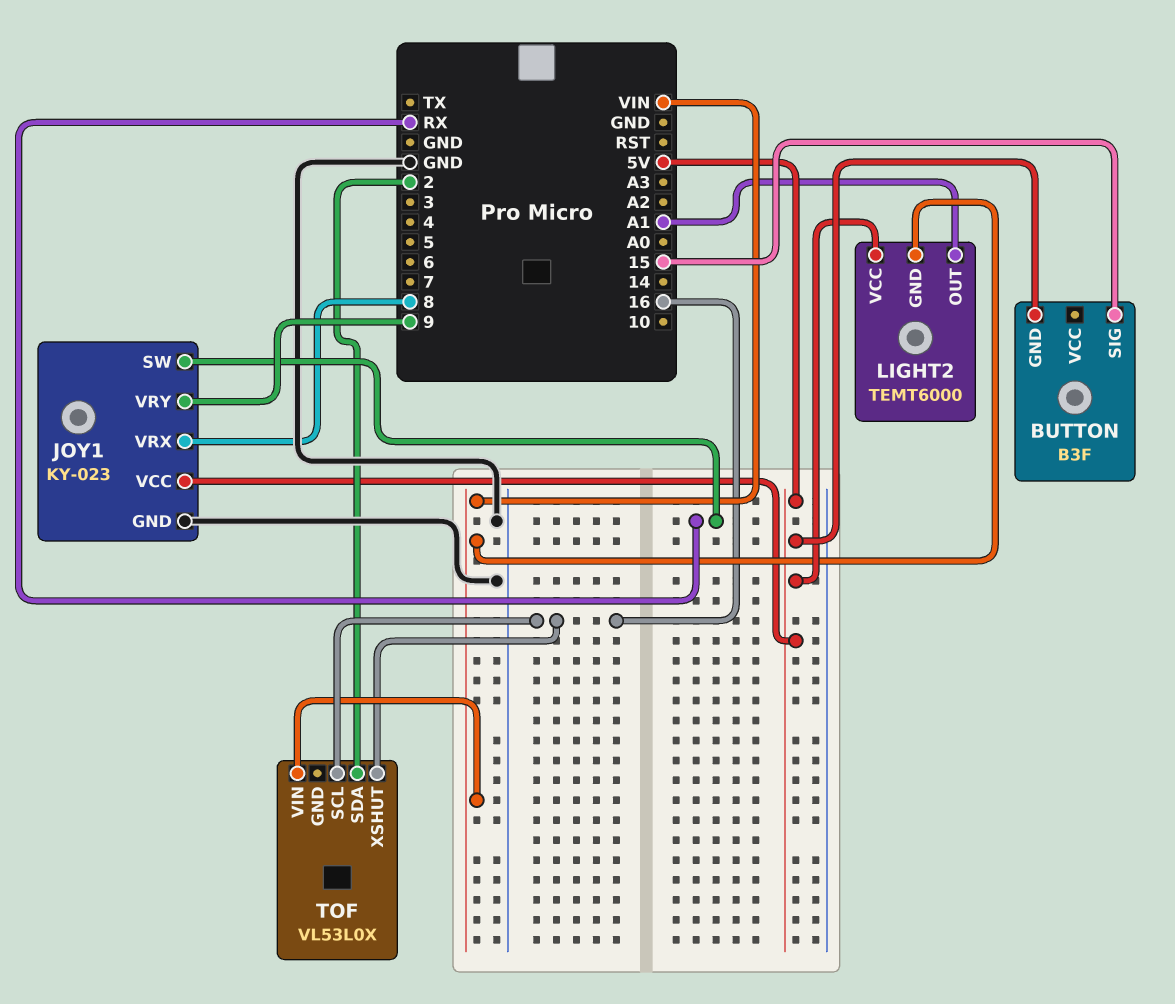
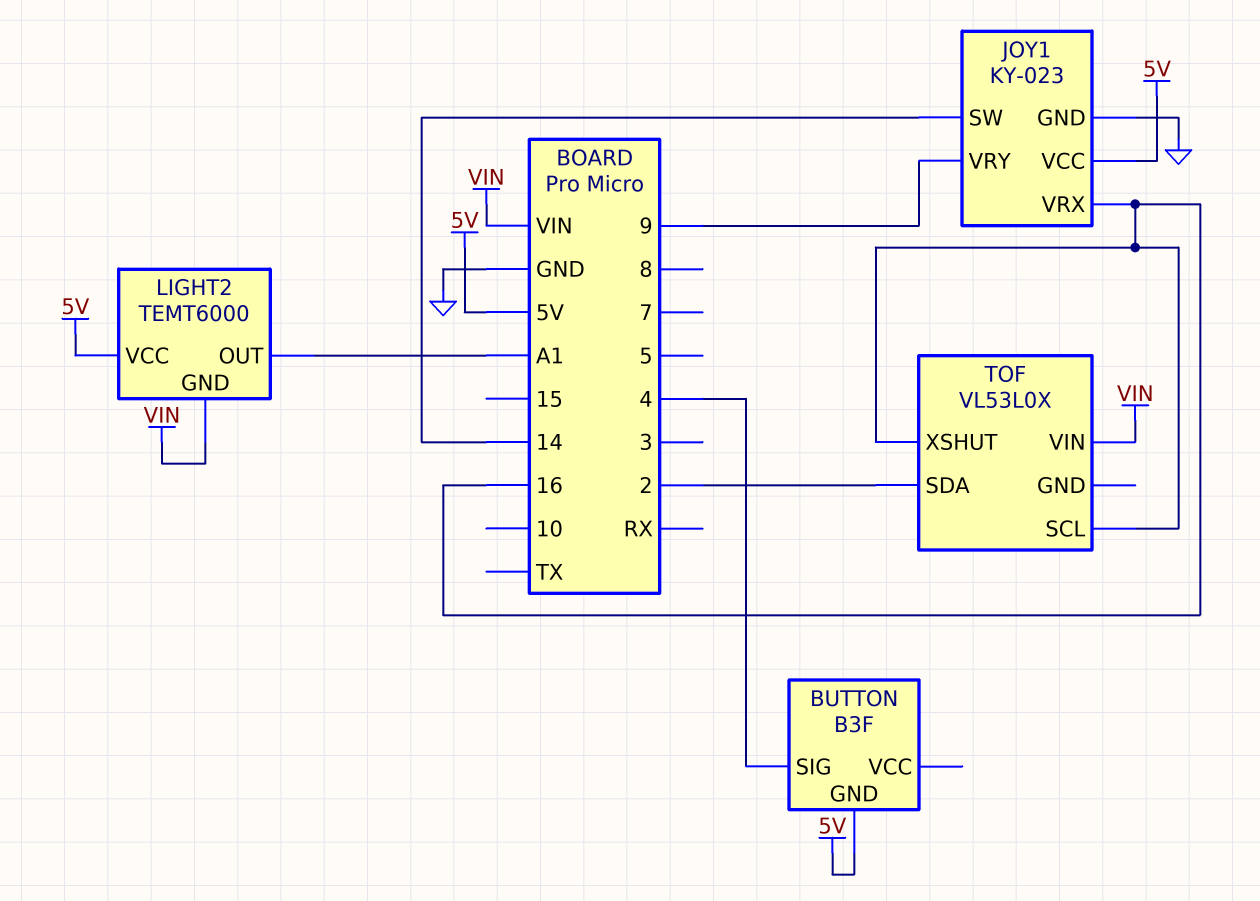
BUTTON pin SIG: 15 -> 4
JOY1 pin SW: RX -> 14
JOY1 pin VRX: 8 -> 16

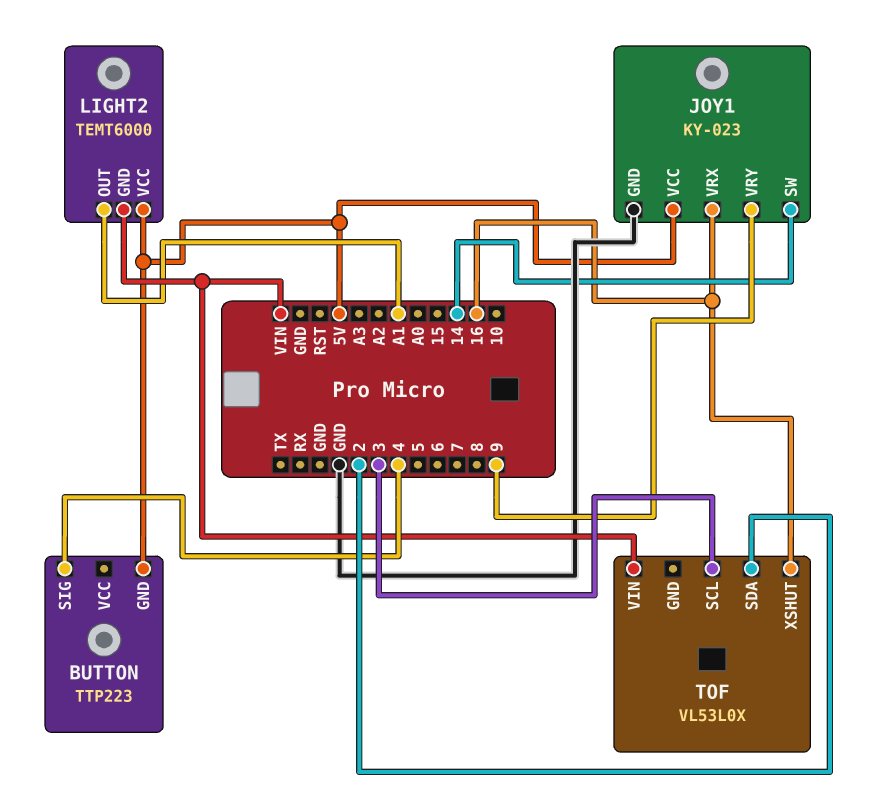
BUTTON: B3F -> TTP223
TOF pin SCL: 16 -> 3

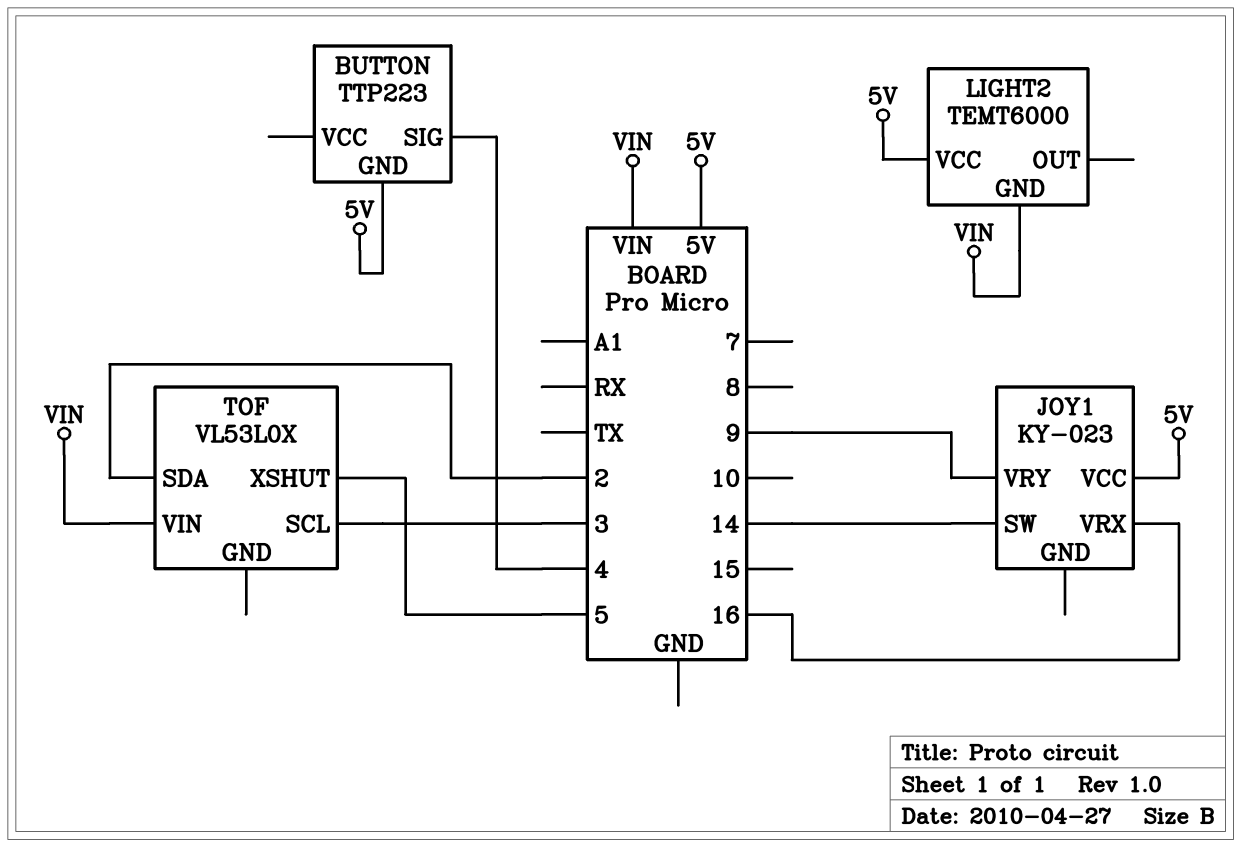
JOY1 pin GND: GND -> none
LIGHT2 pin OUT: A1 -> none
TOF pin XSHUT: 16 -> 5

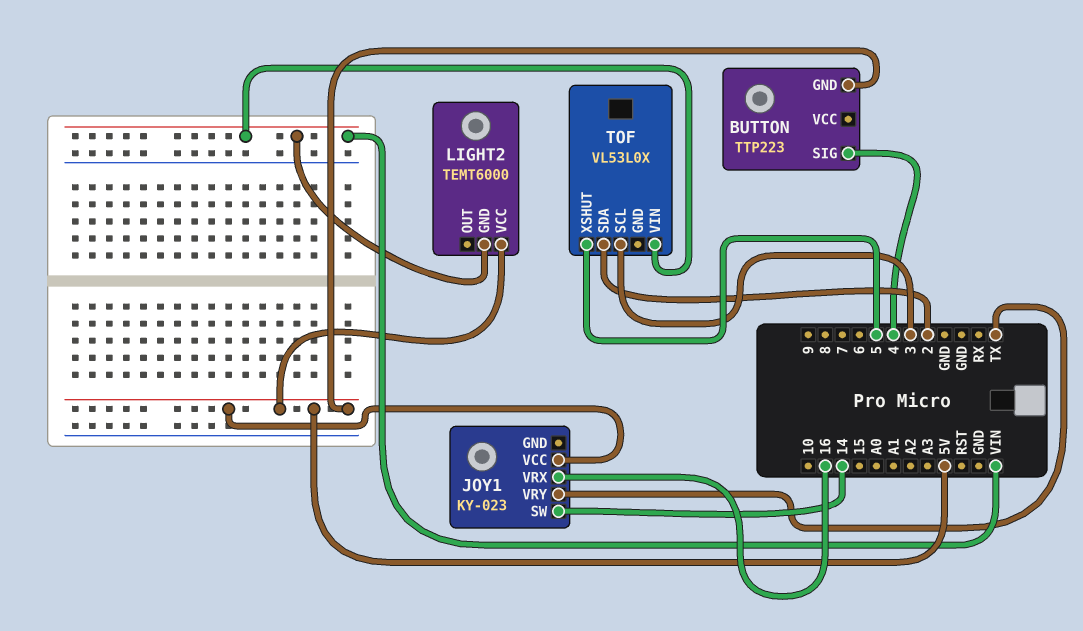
JOY1 pin VRY: 9 -> TX

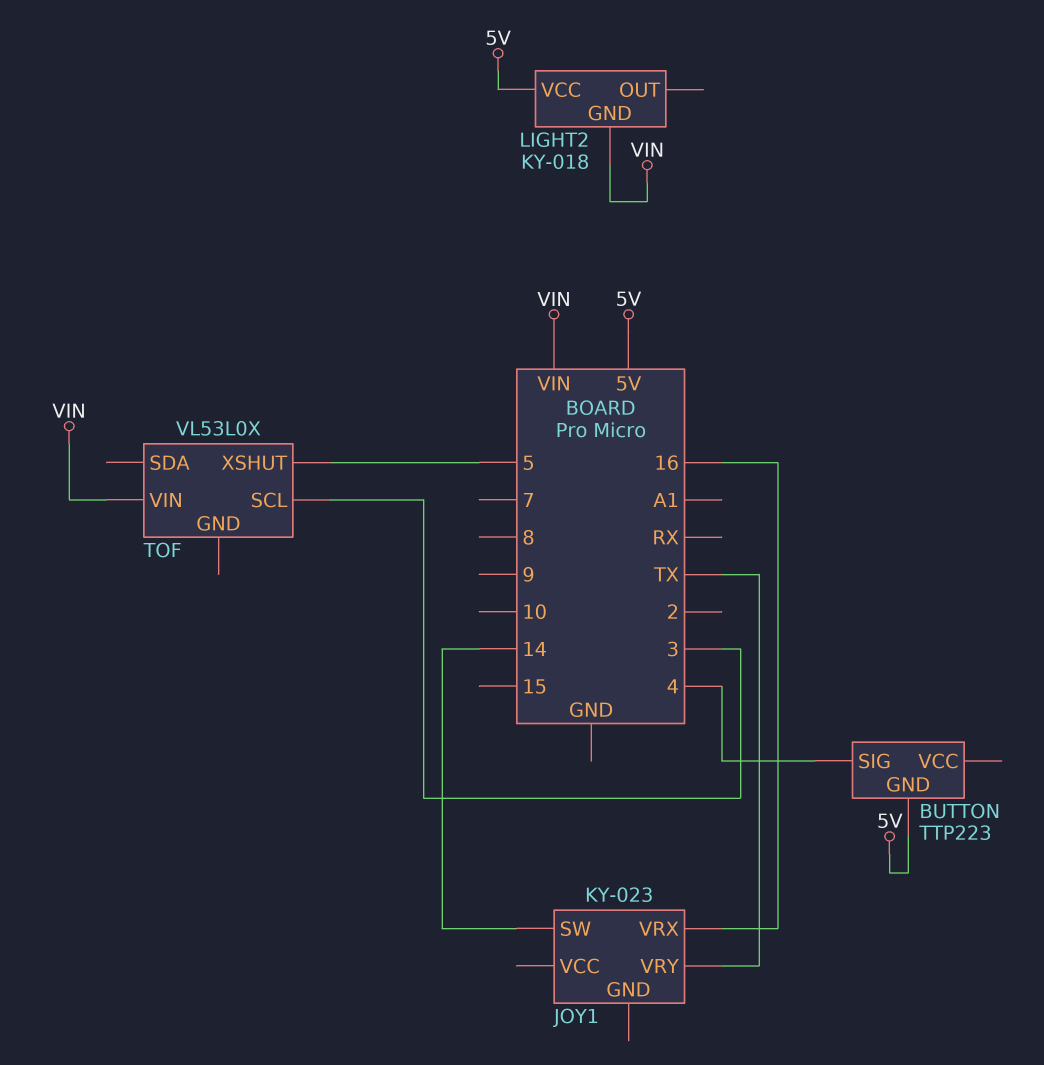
JOY1 pin VCC: 5V -> none
LIGHT2: TEMT6000 -> KY-018
TOF pin SDA: 2 -> none

